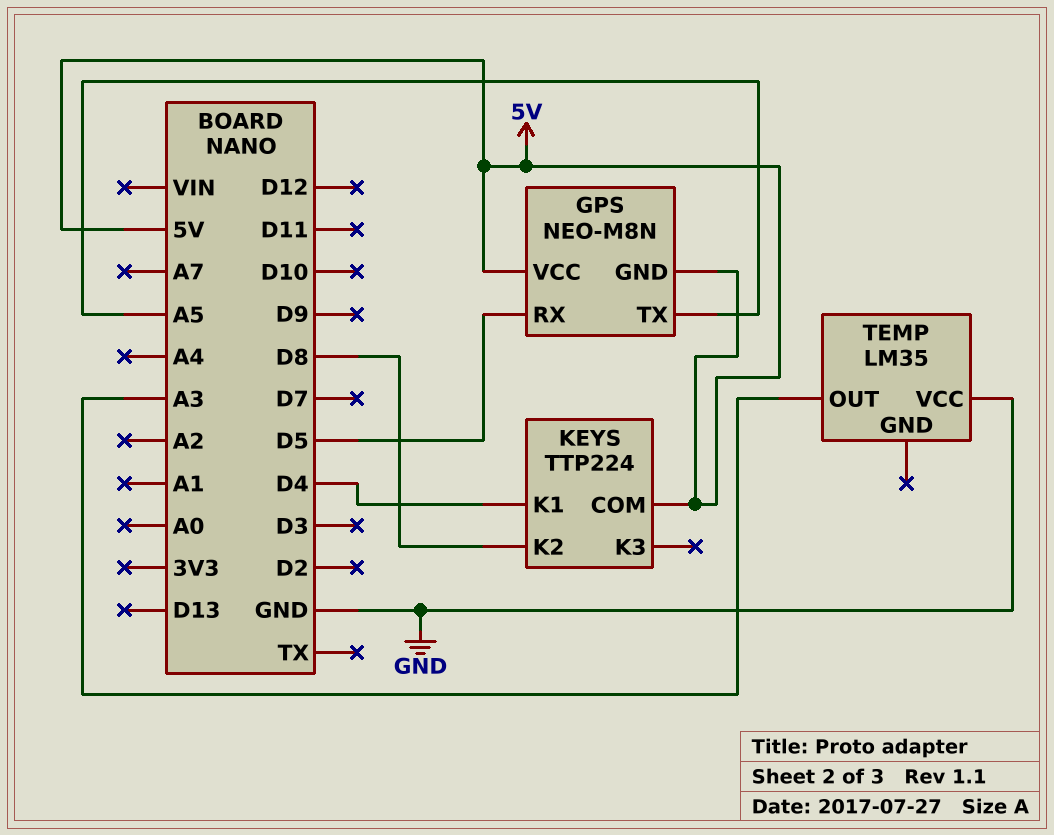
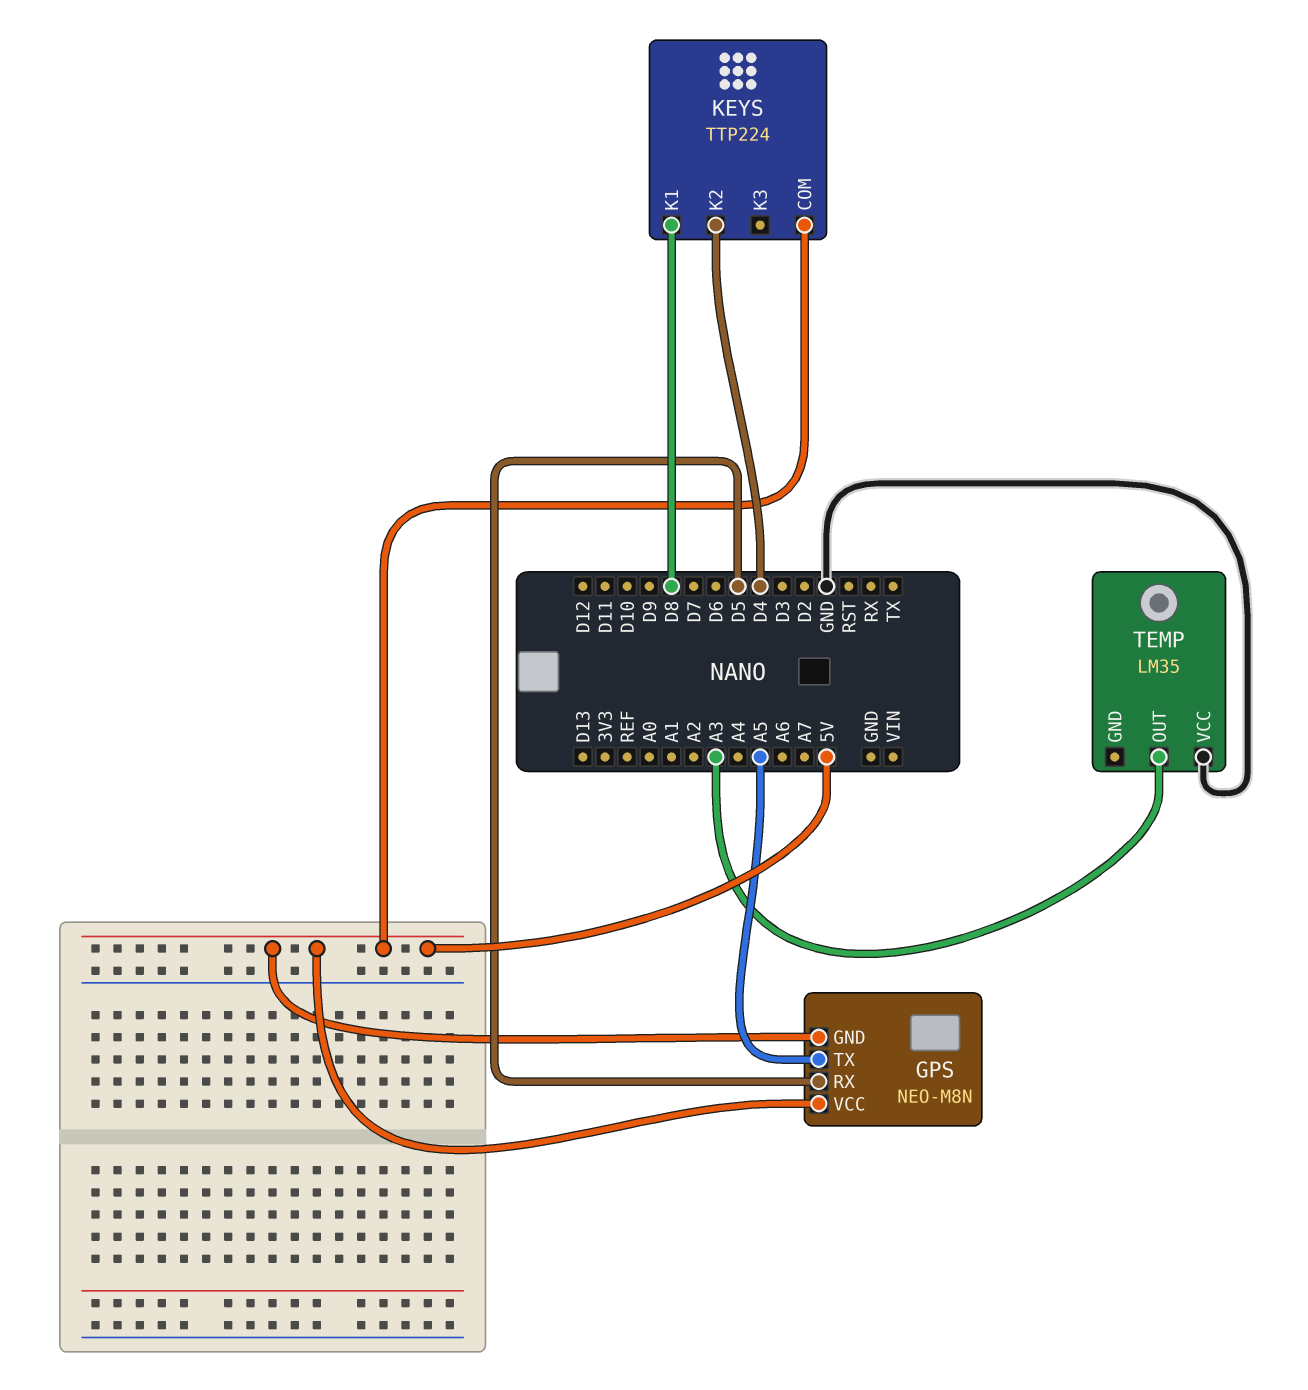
KEYS pin K1: D4 -> D8
KEYS pin K2: D8 -> D4

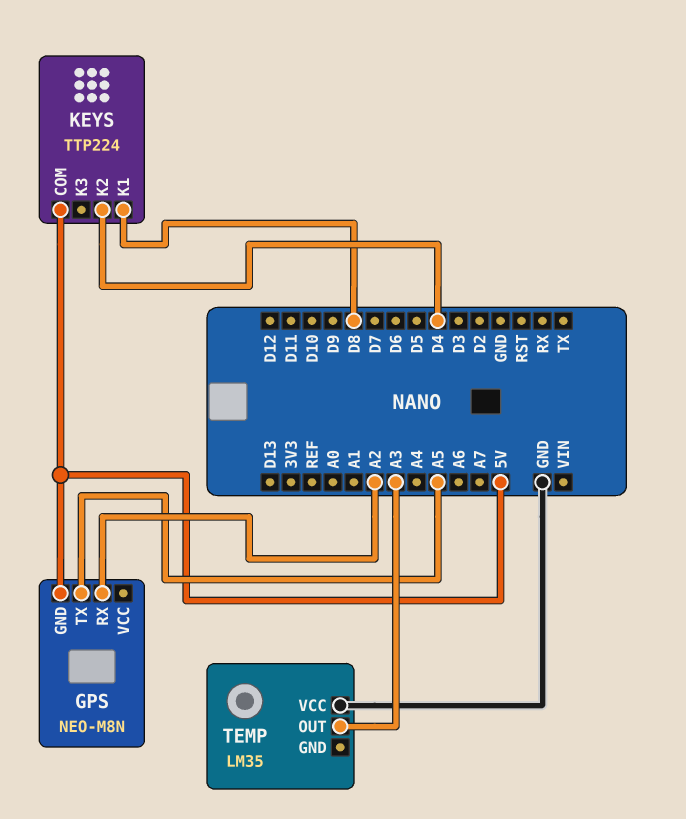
GPS pin RX: D5 -> A2
GPS pin VCC: 5V -> none

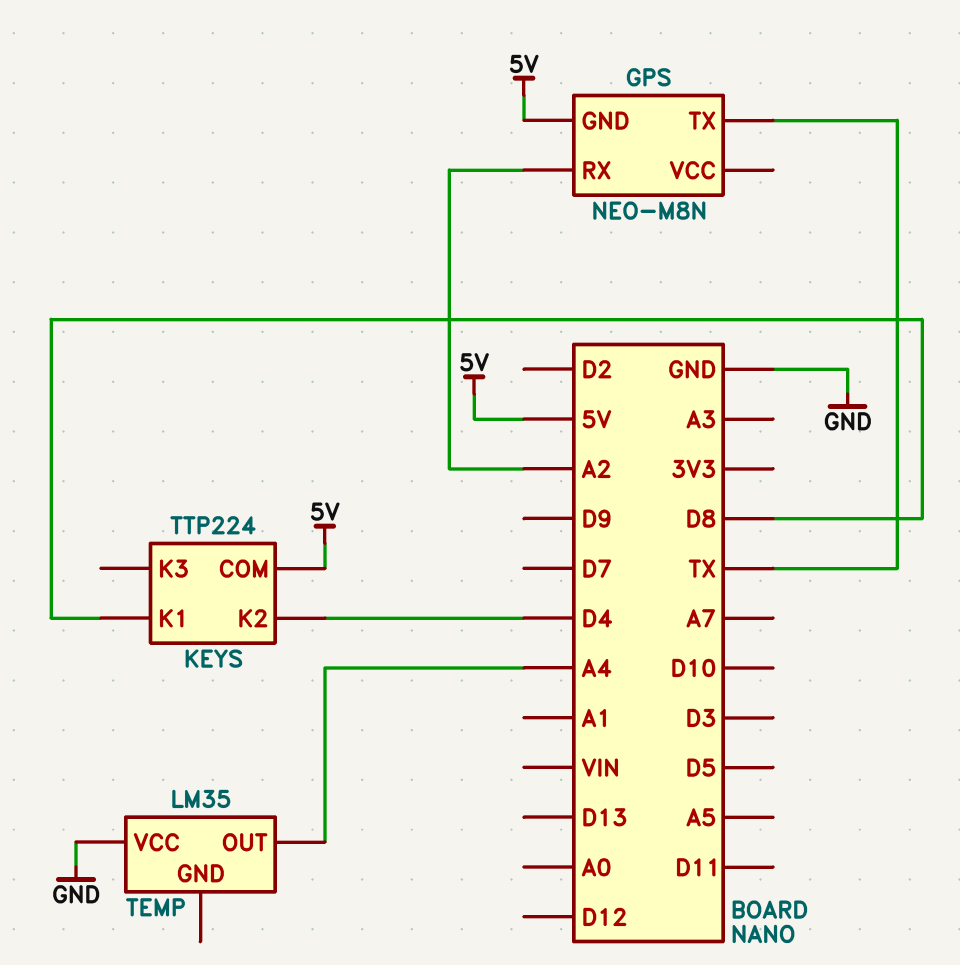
GPS pin TX: A5 -> TX
TEMP pin OUT: A3 -> A4

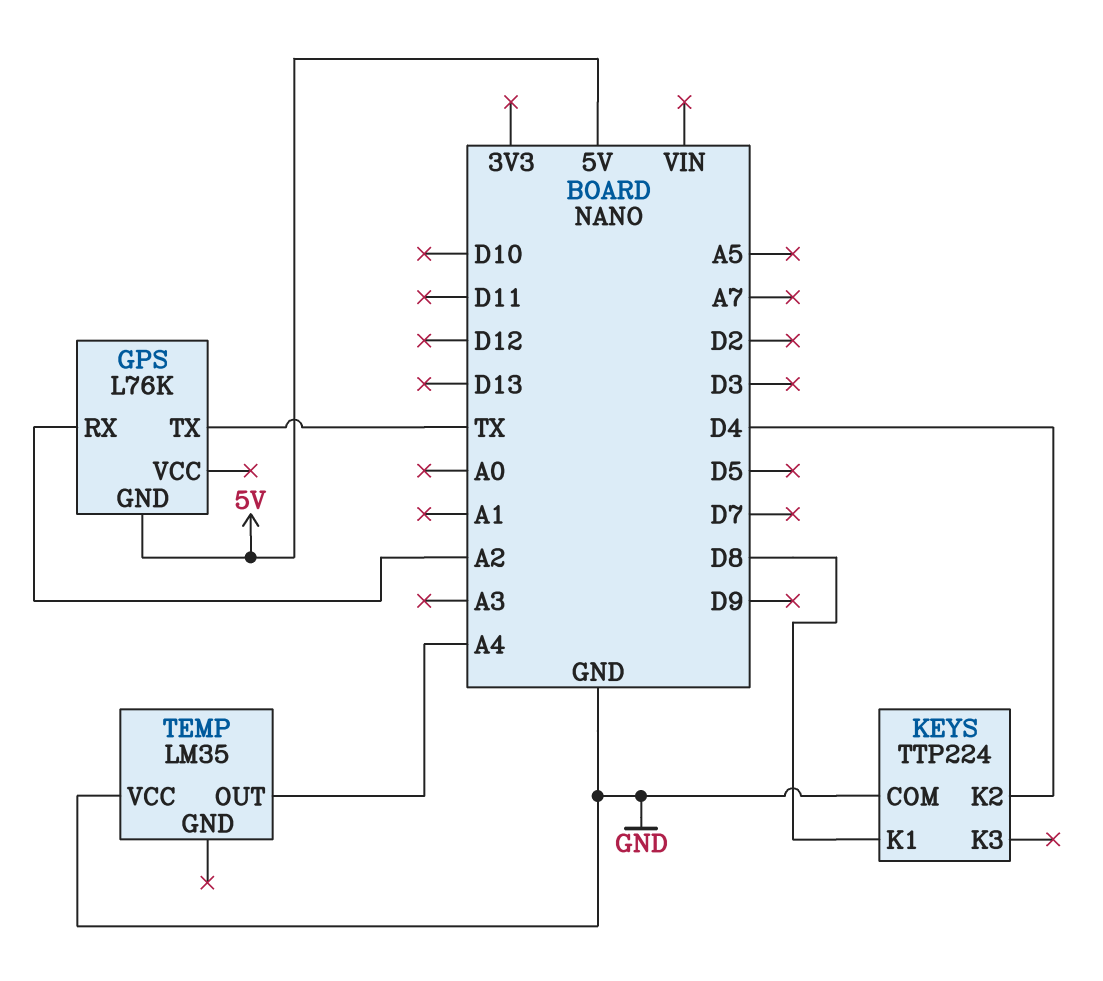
GPS: NEO-M8N -> L76K
KEYS pin COM: 5V -> GND

